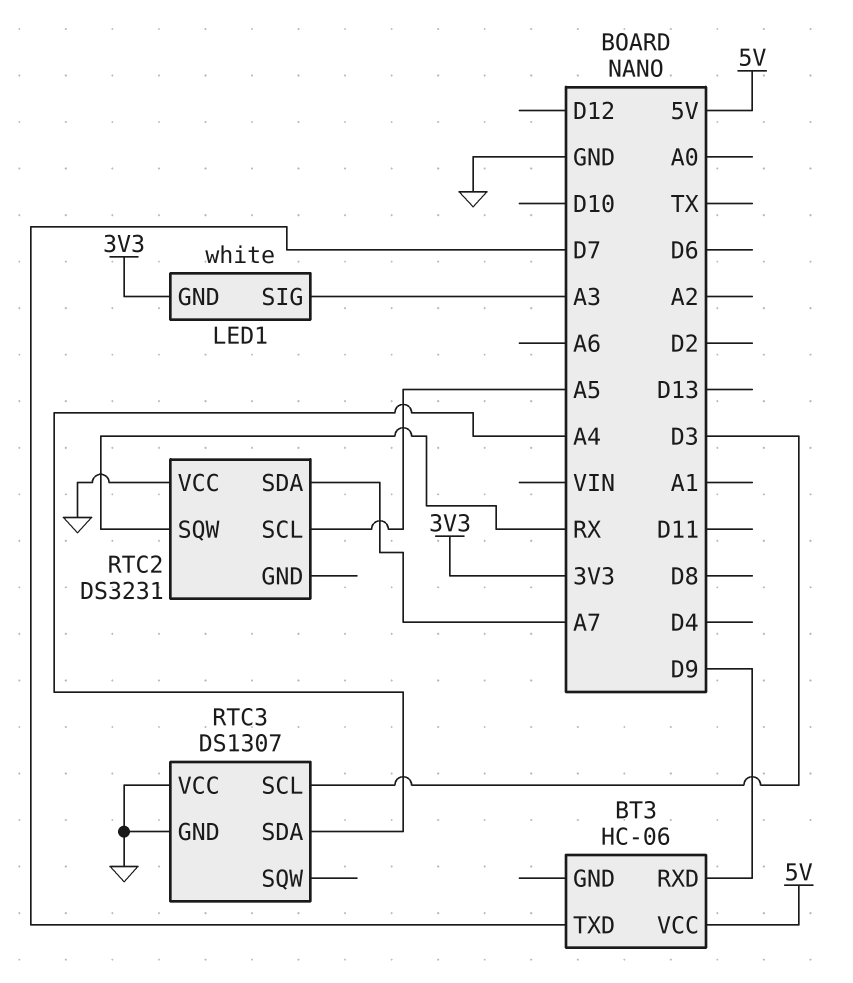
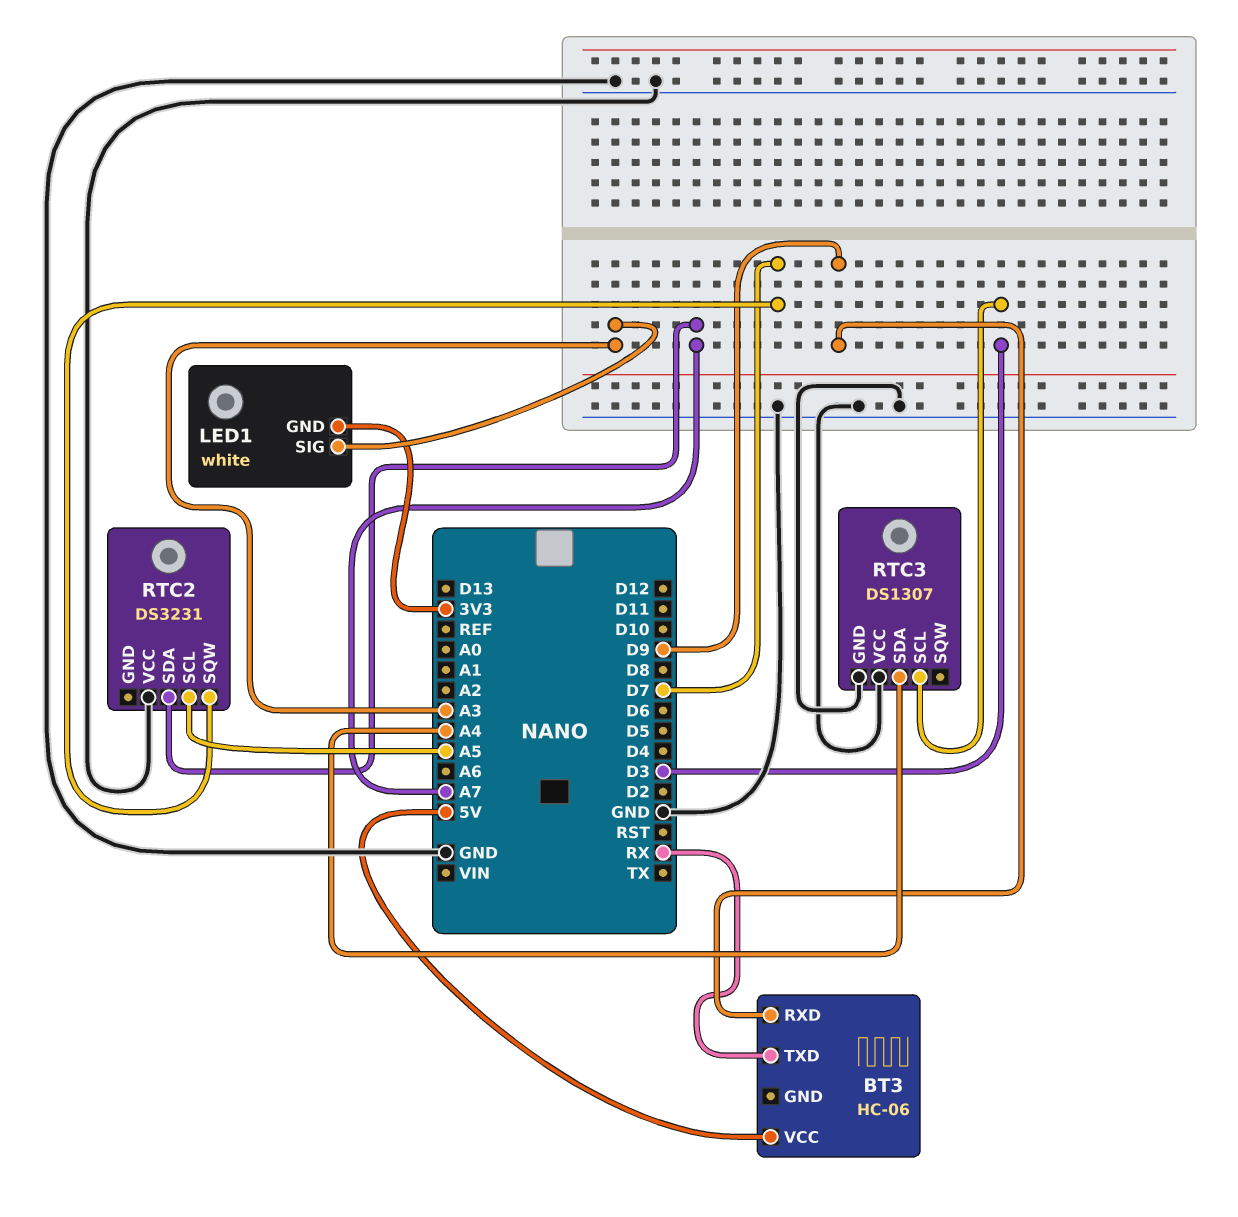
BT3 pin TXD: D7 -> RX
RTC2 pin SQW: RX -> D7

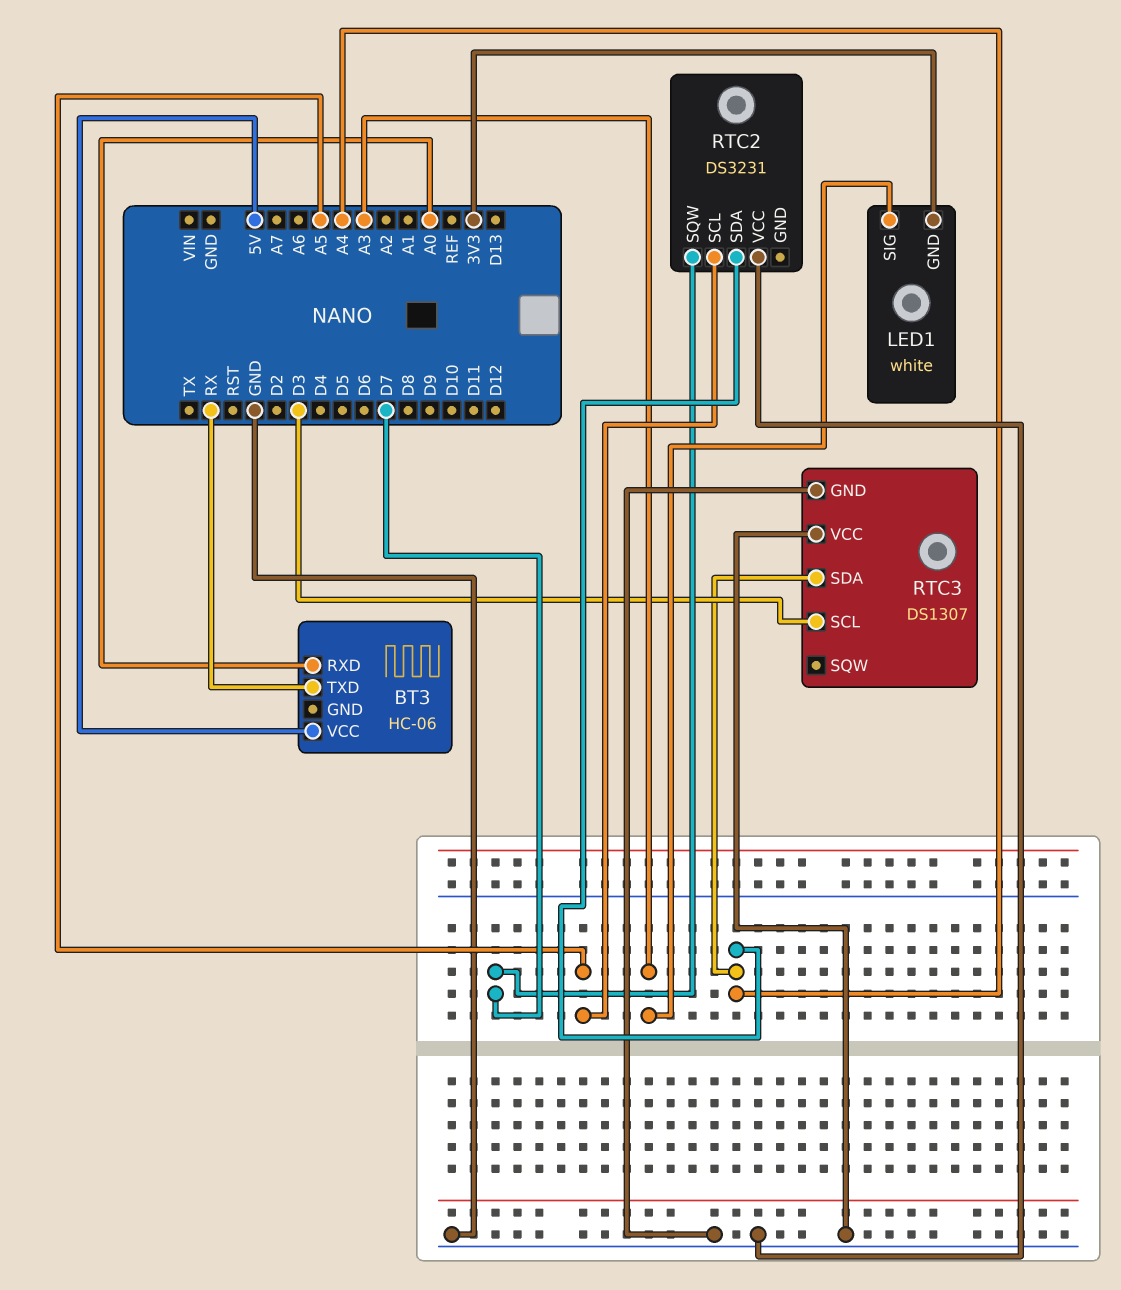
BT3 pin RXD: D9 -> A0
RTC2 pin SDA: A7 -> A4

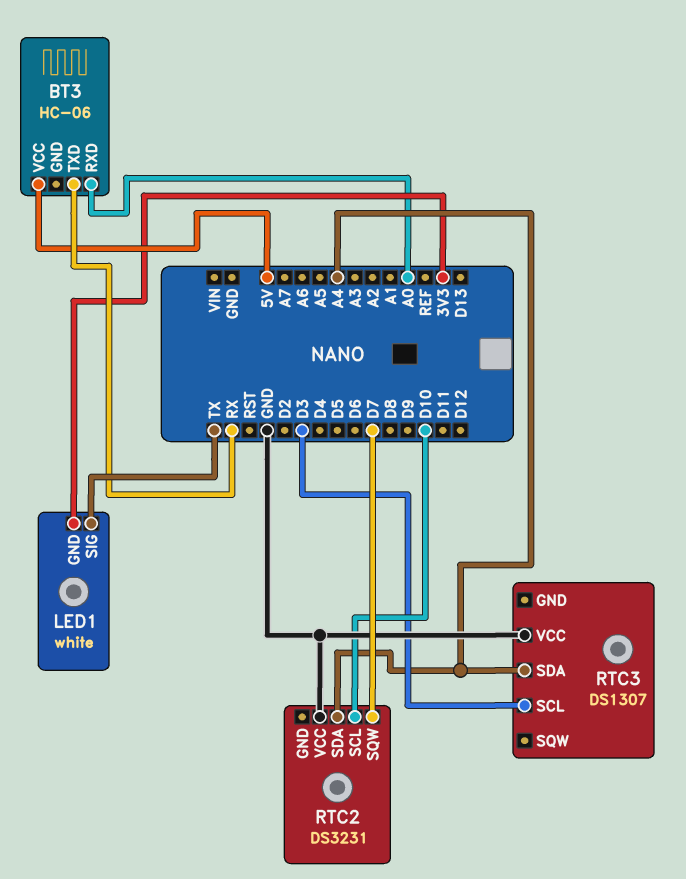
LED1 pin SIG: A3 -> TX
RTC2 pin SCL: A5 -> D10
RTC3 pin GND: GND -> none

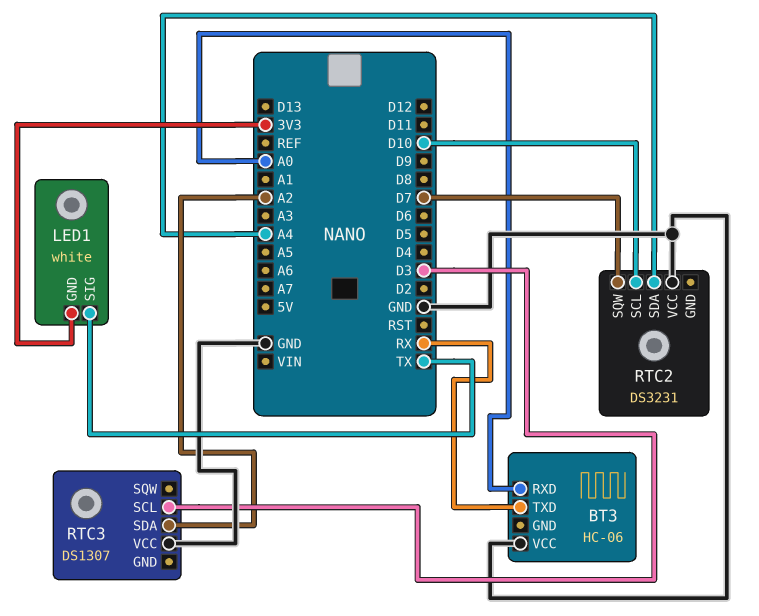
BT3 pin VCC: 5V -> GND
RTC3 pin SDA: A4 -> A2

